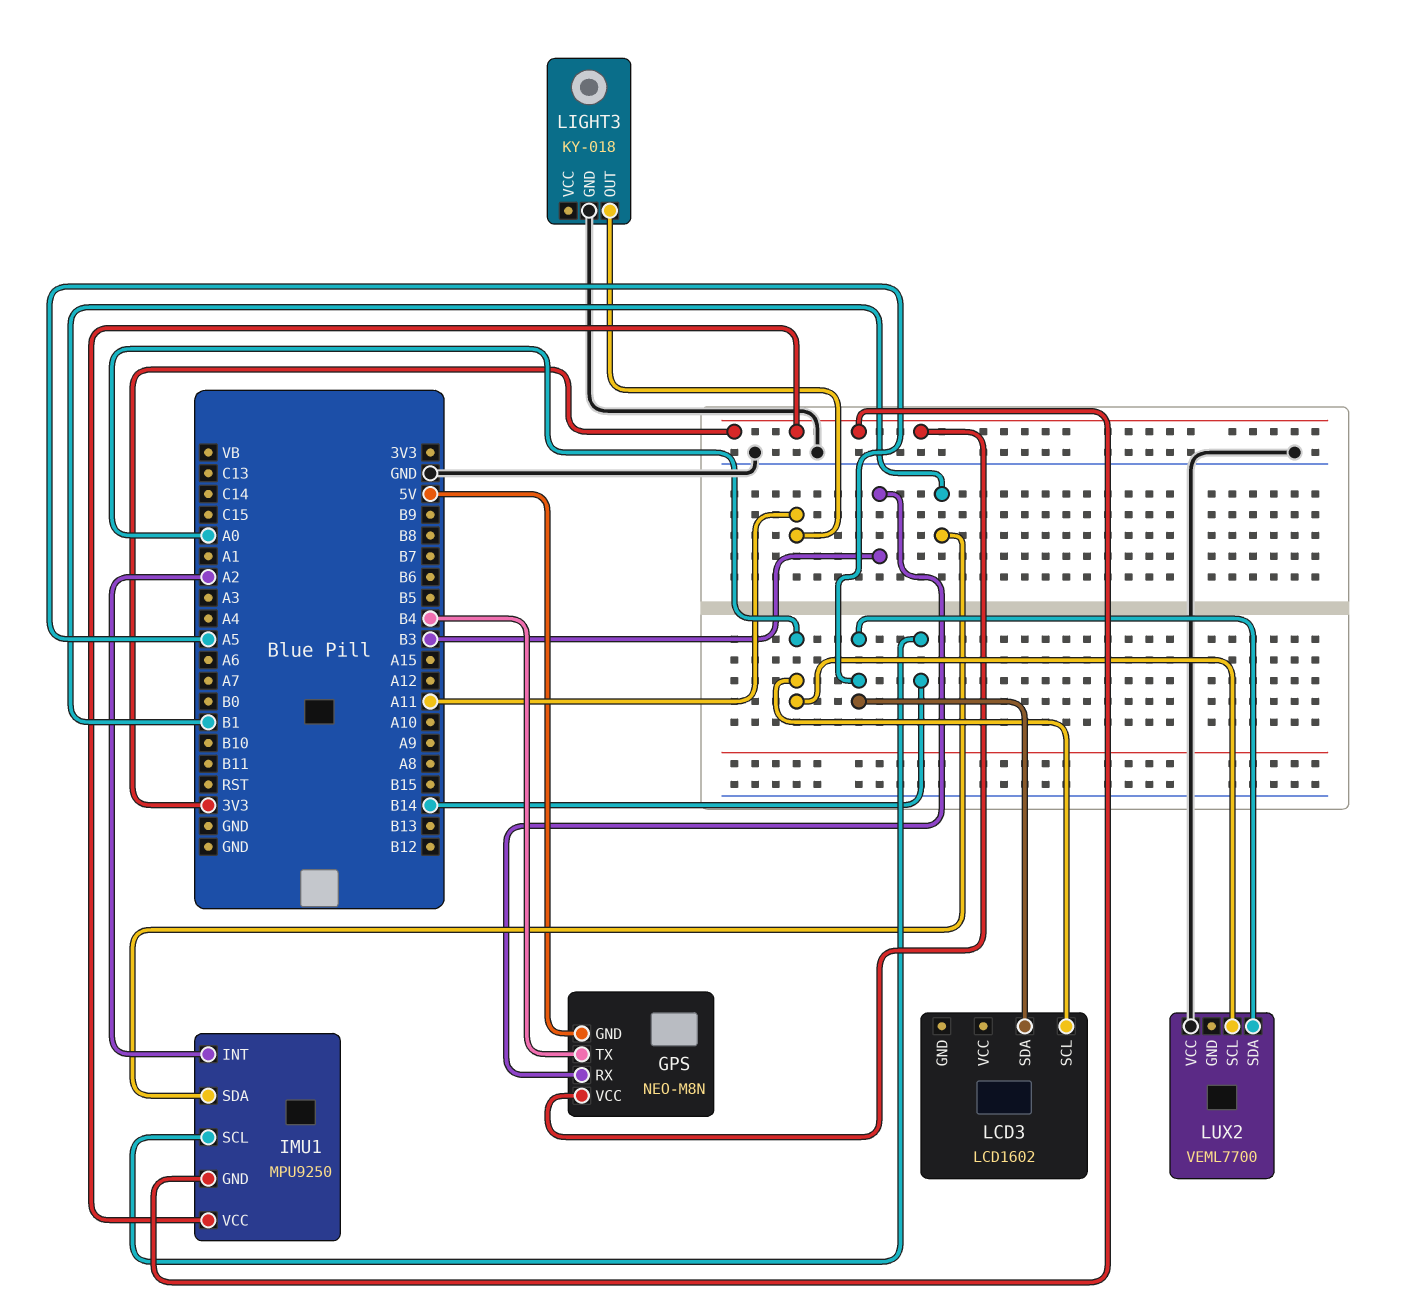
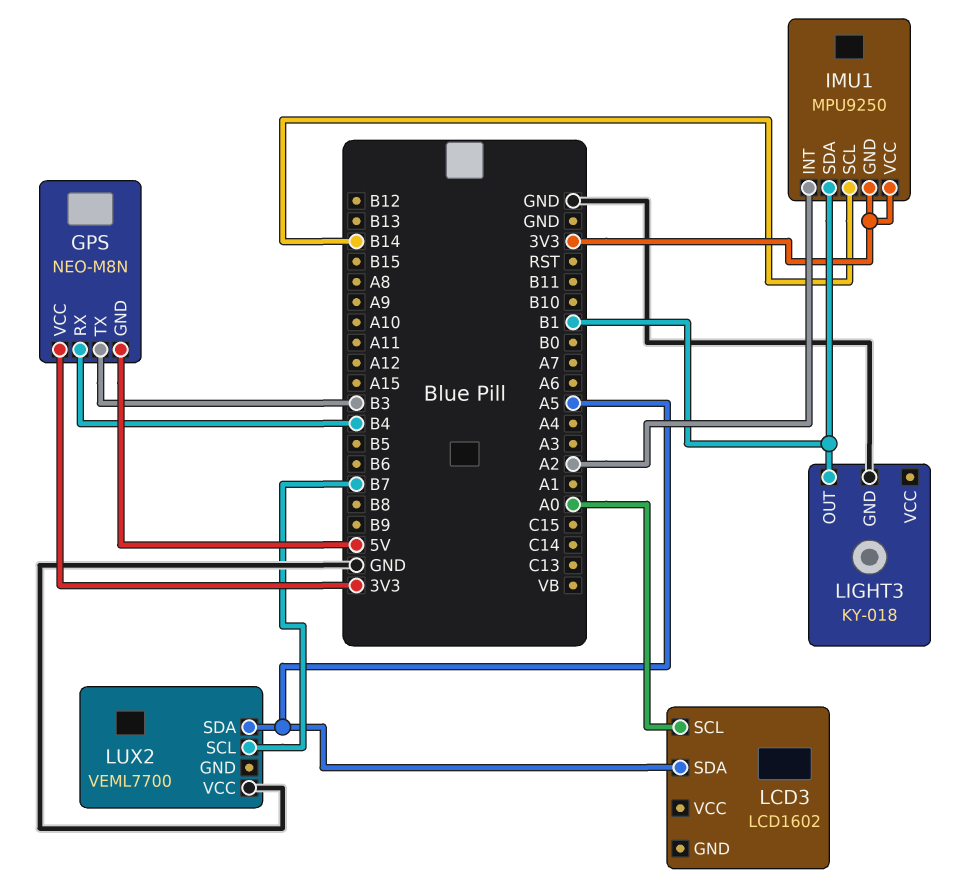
GPS pin RX: B3 -> B4
GPS pin TX: B4 -> B3
LIGHT3 pin OUT: A11 -> B1
LUX2 pin SCL: A0 -> B7

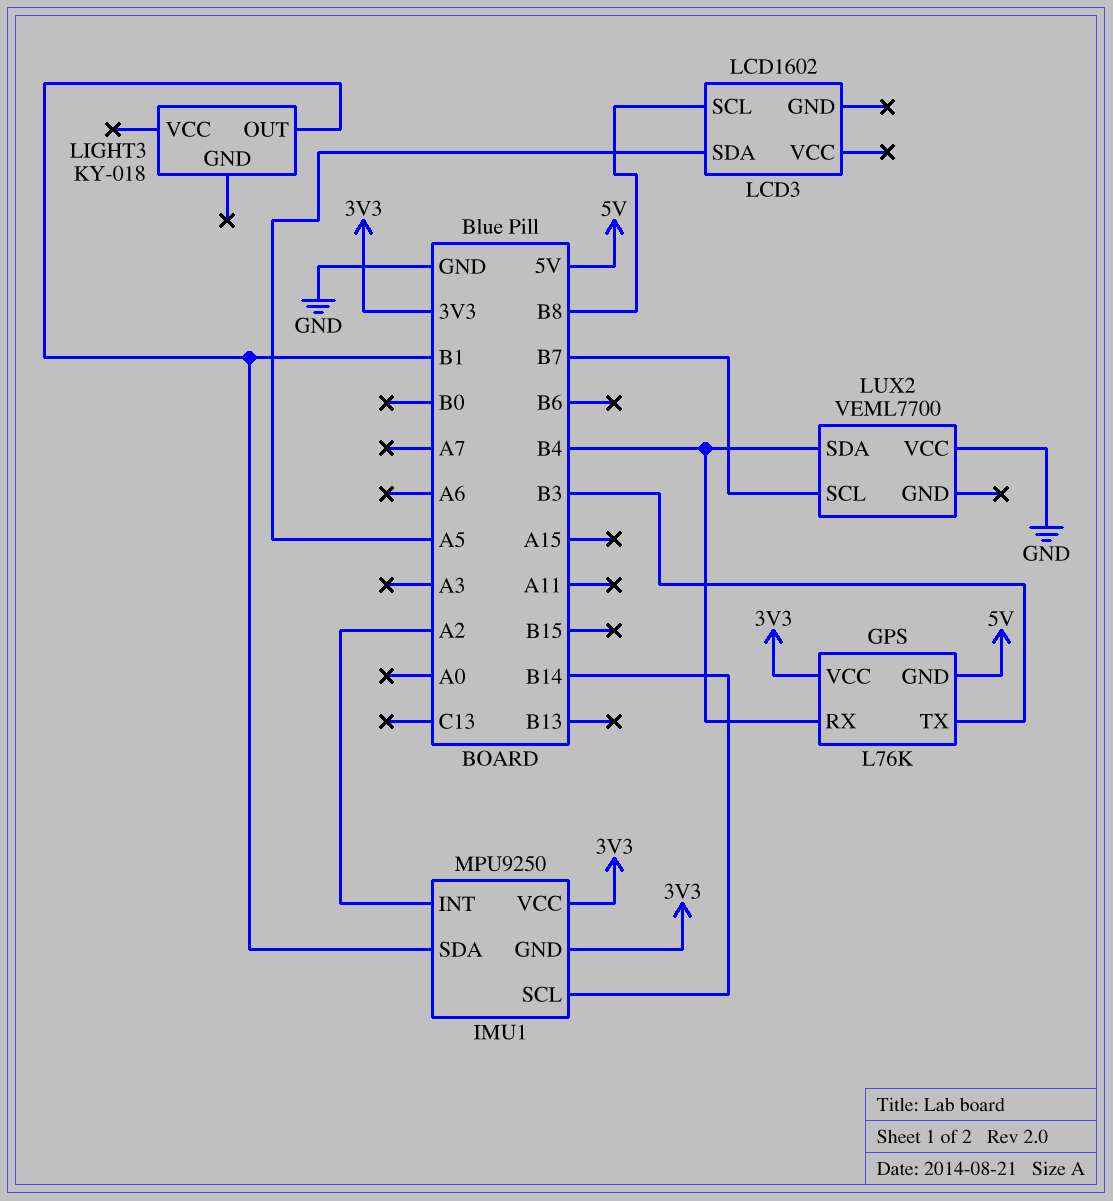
GPS: NEO-M8N -> L76K
LCD3 pin SCL: A0 -> B8
LIGHT3 pin GND: GND -> none
LUX2 pin SDA: A5 -> B4

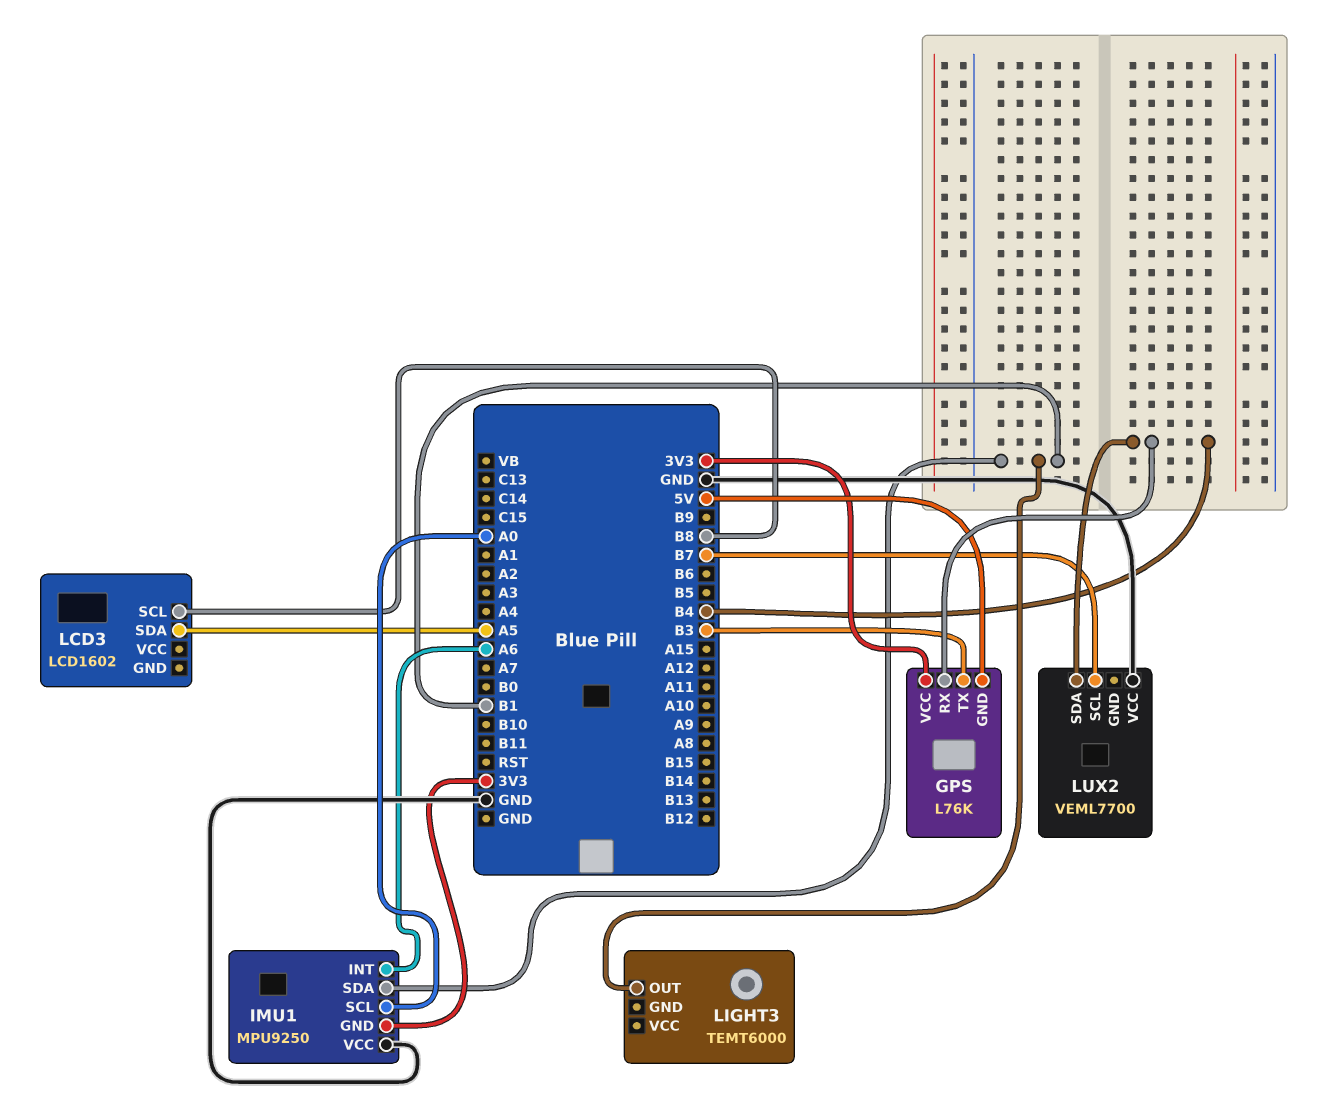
IMU1 pin INT: A2 -> A6
IMU1 pin SCL: B14 -> A0
IMU1 pin VCC: 3V3 -> GND
LIGHT3: KY-018 -> TEMT6000

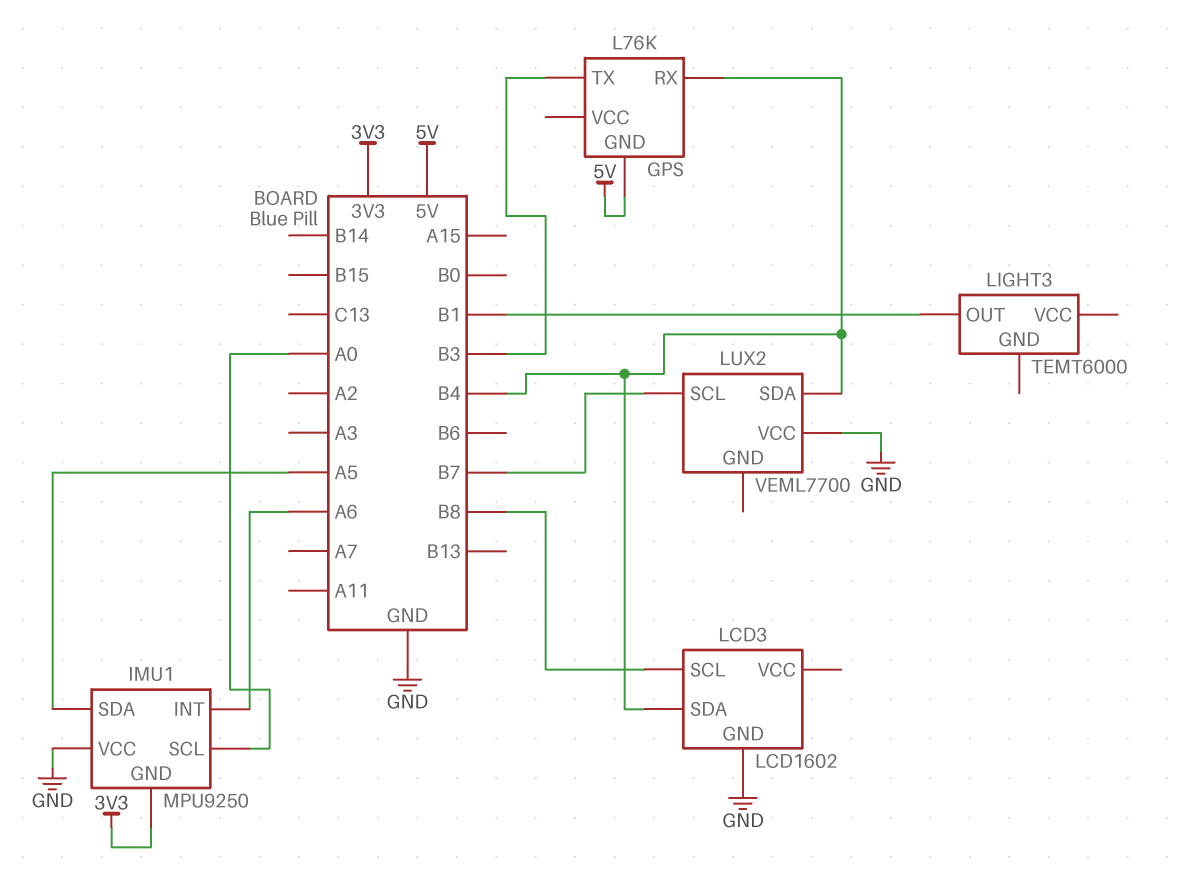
GPS pin VCC: 3V3 -> none
IMU1 pin SDA: B1 -> A5
LCD3 pin GND: none -> GND
LCD3 pin SDA: A5 -> B4

